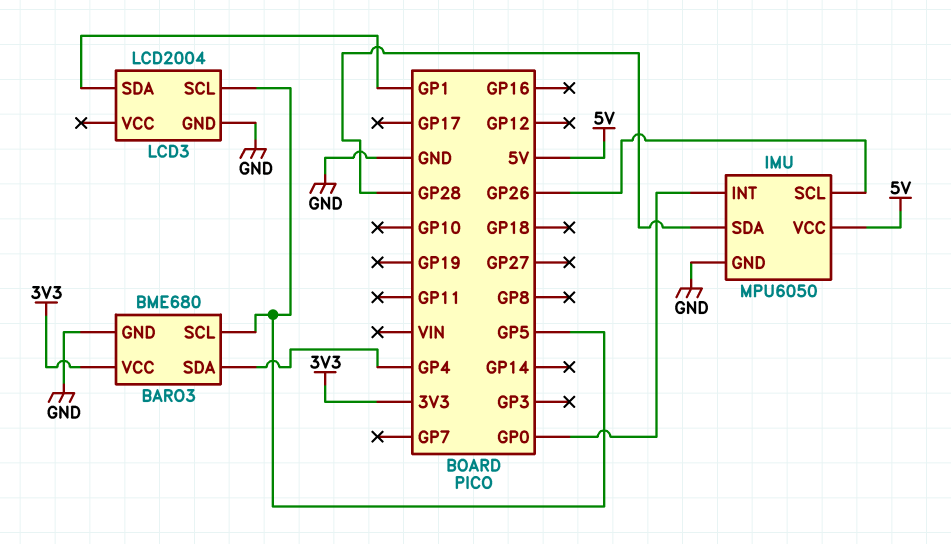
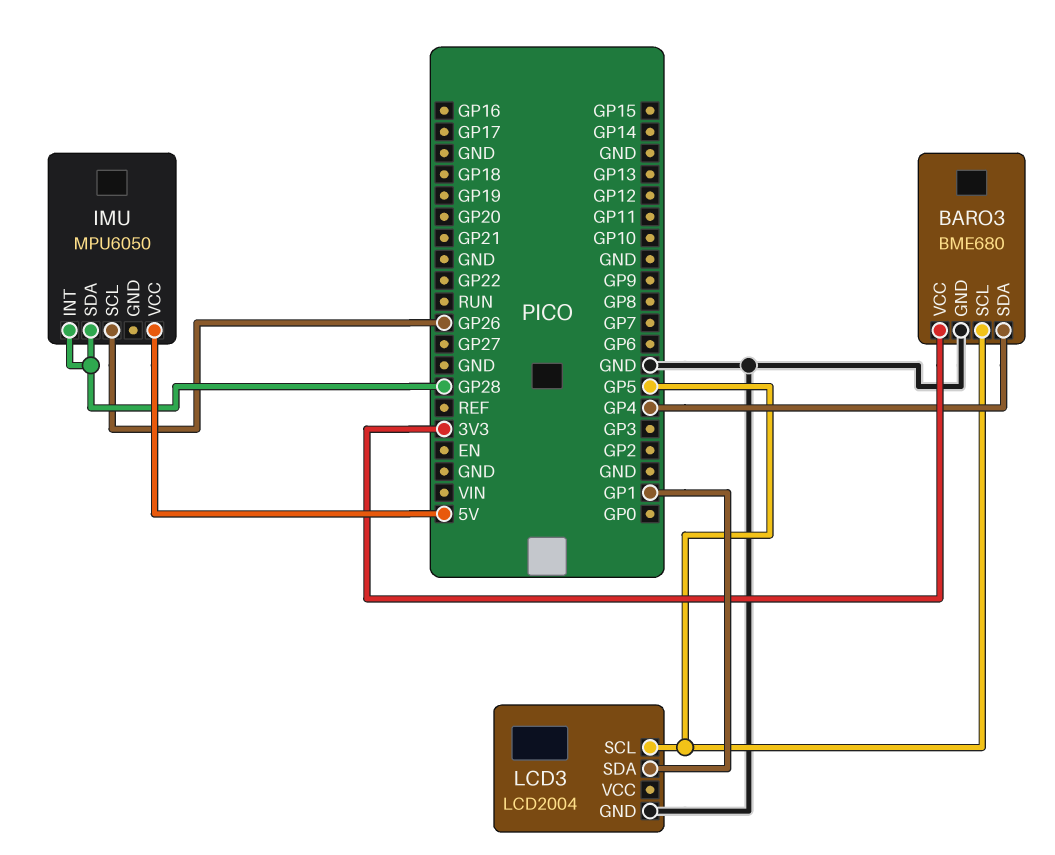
IMU pin GND: GND -> none
IMU pin INT: GP0 -> GP28

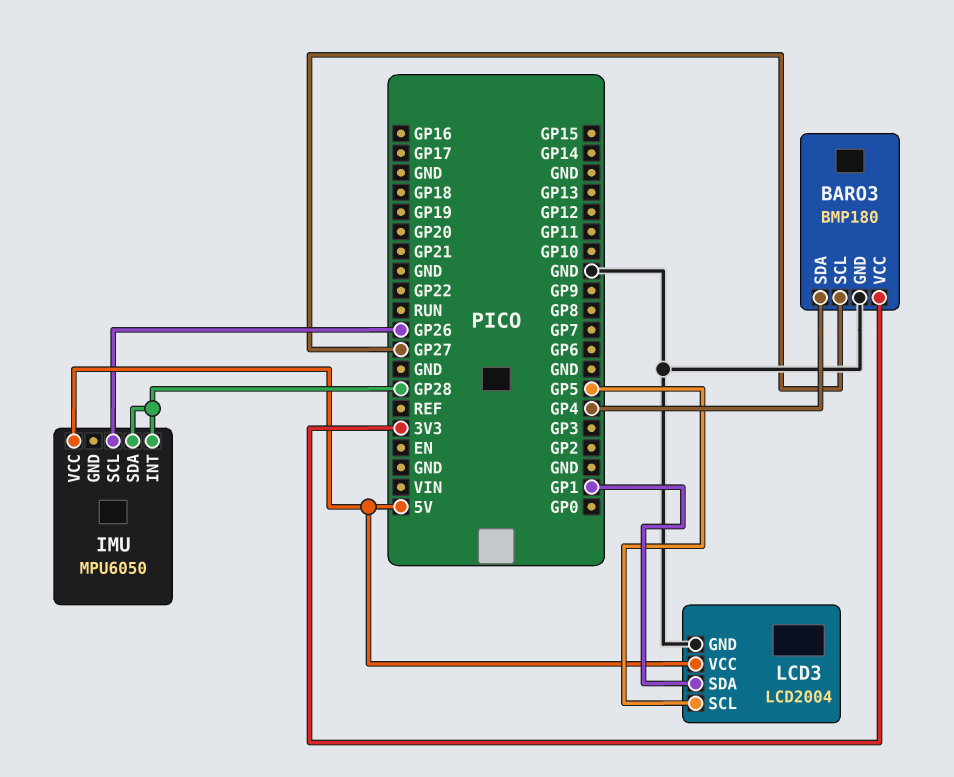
BARO3: BME680 -> BMP180
BARO3 pin SCL: GP5 -> GP27
LCD3 pin VCC: none -> 5V

